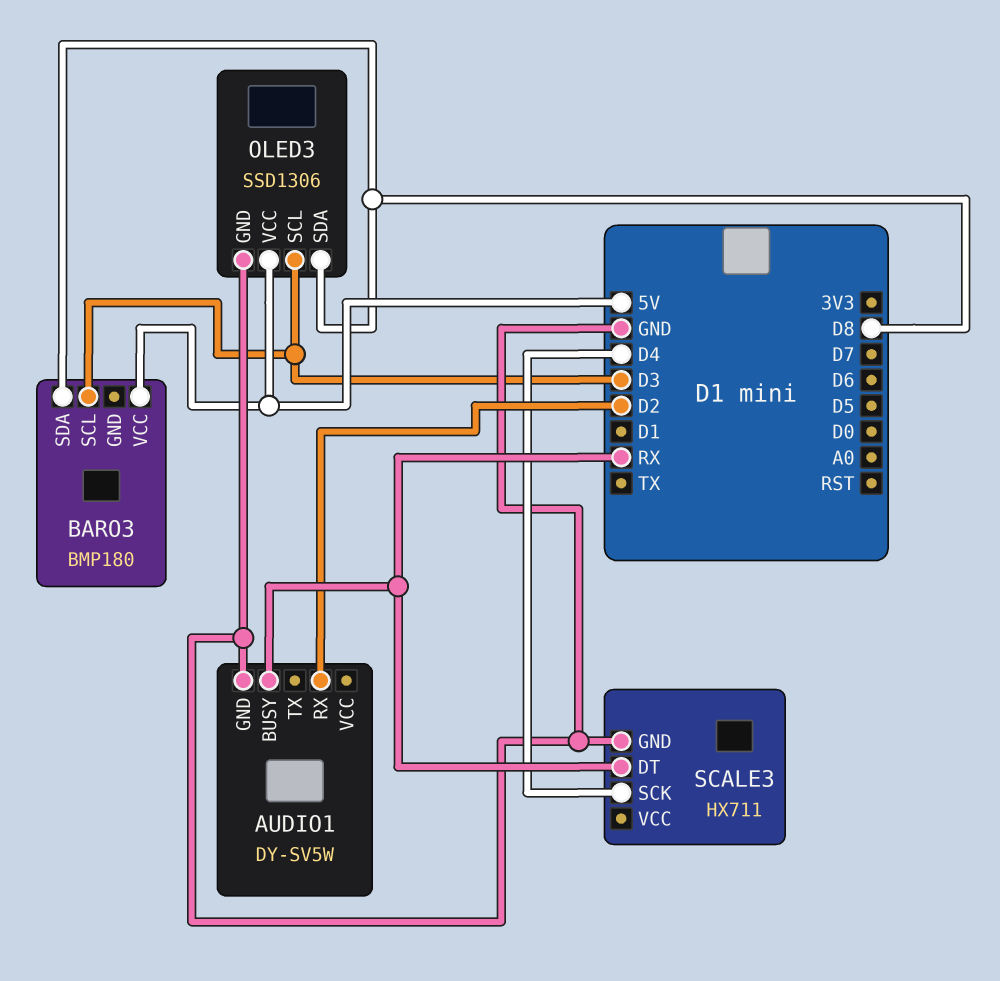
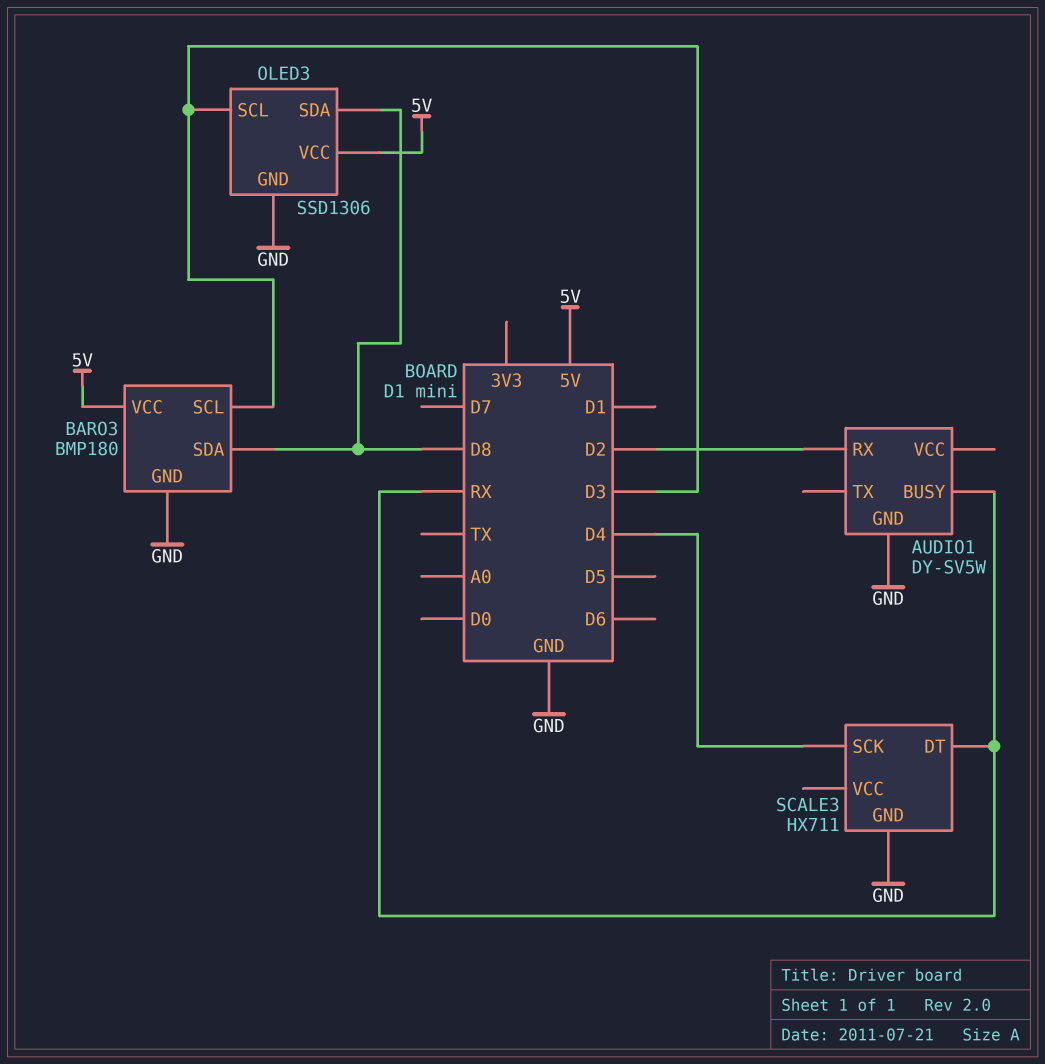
BARO3 pin GND: none -> GND

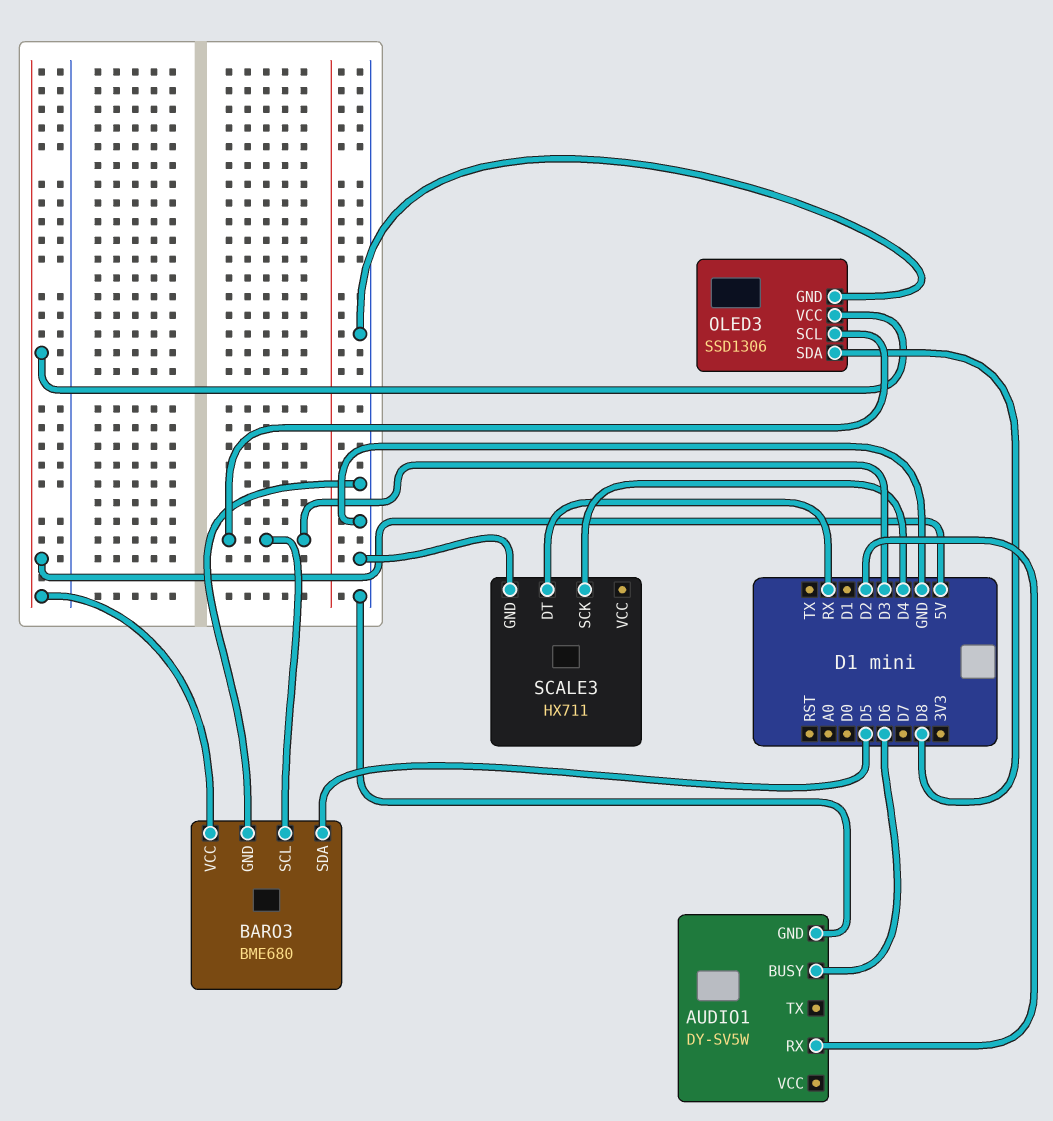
AUDIO1 pin BUSY: RX -> D6
BARO3: BMP180 -> BME680
BARO3 pin SDA: D8 -> D5

